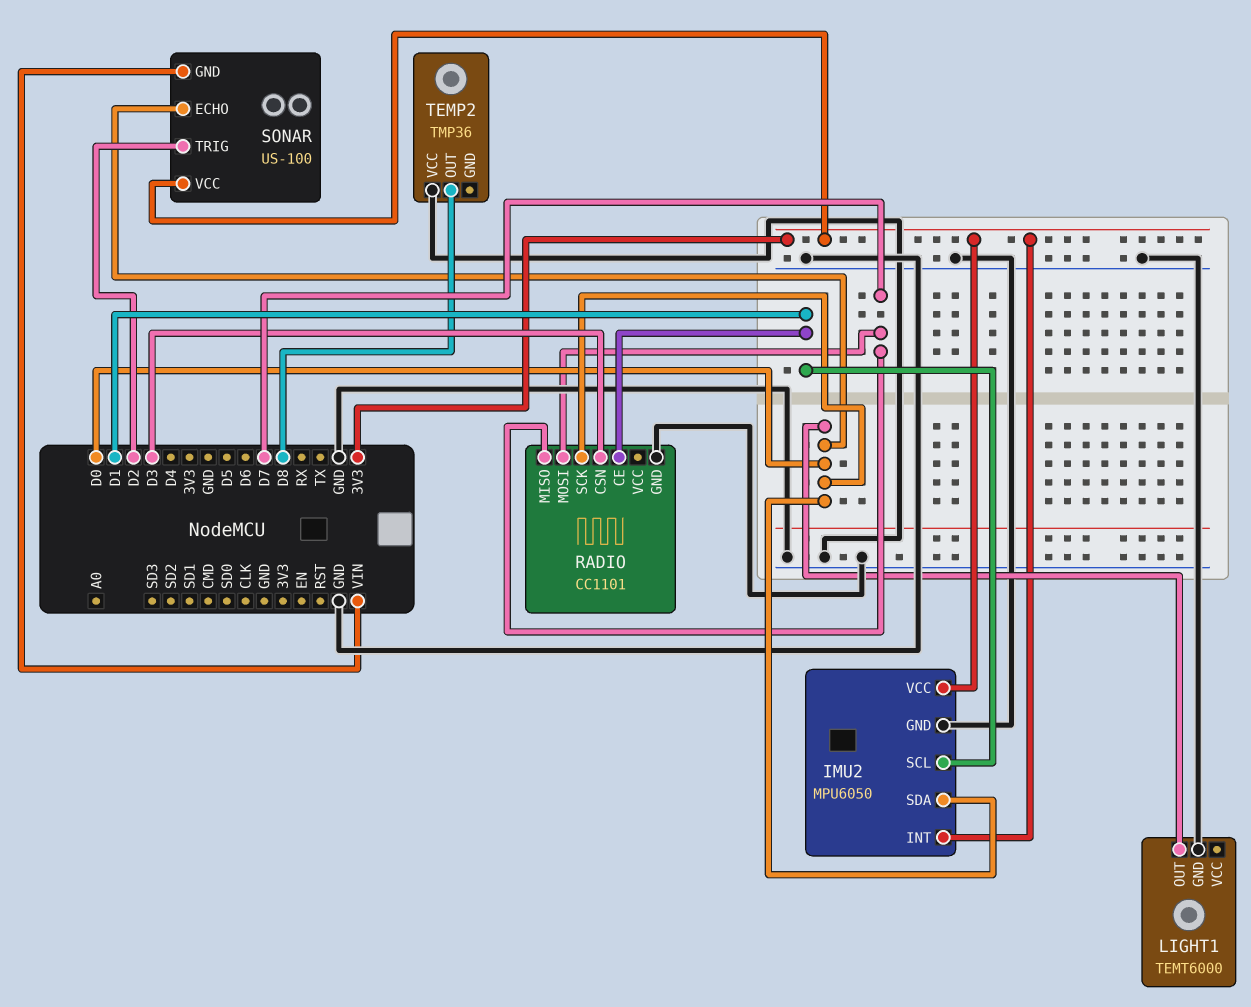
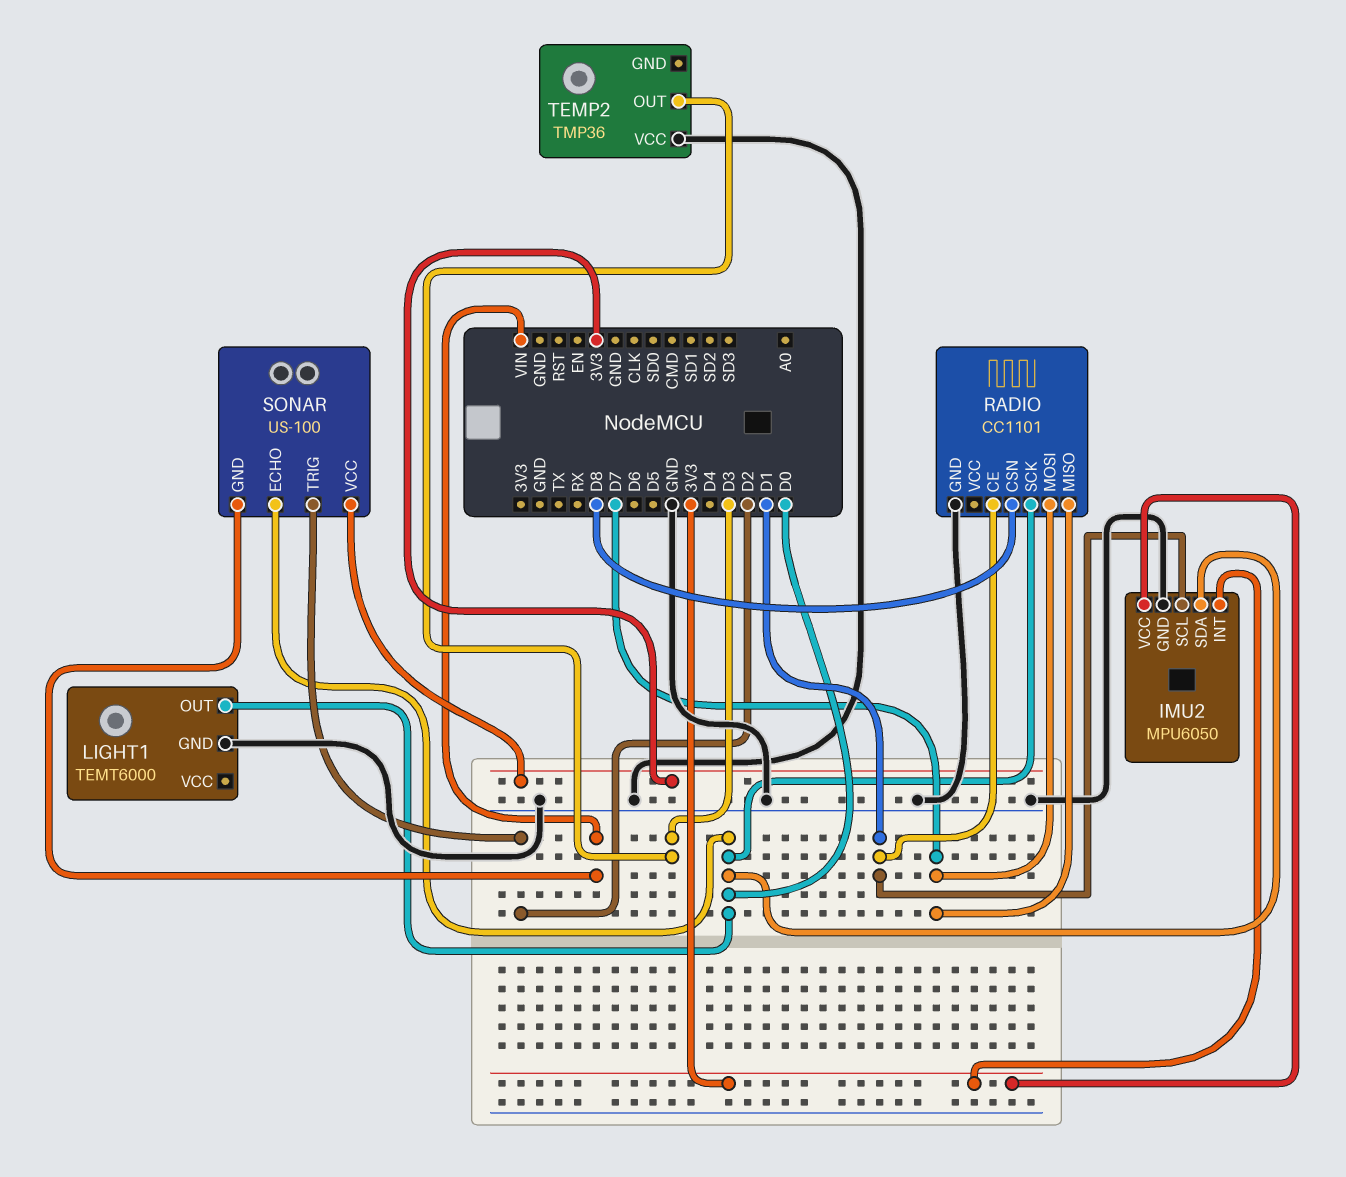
RADIO pin CSN: D3 -> D8
TEMP2 pin OUT: D8 -> D3

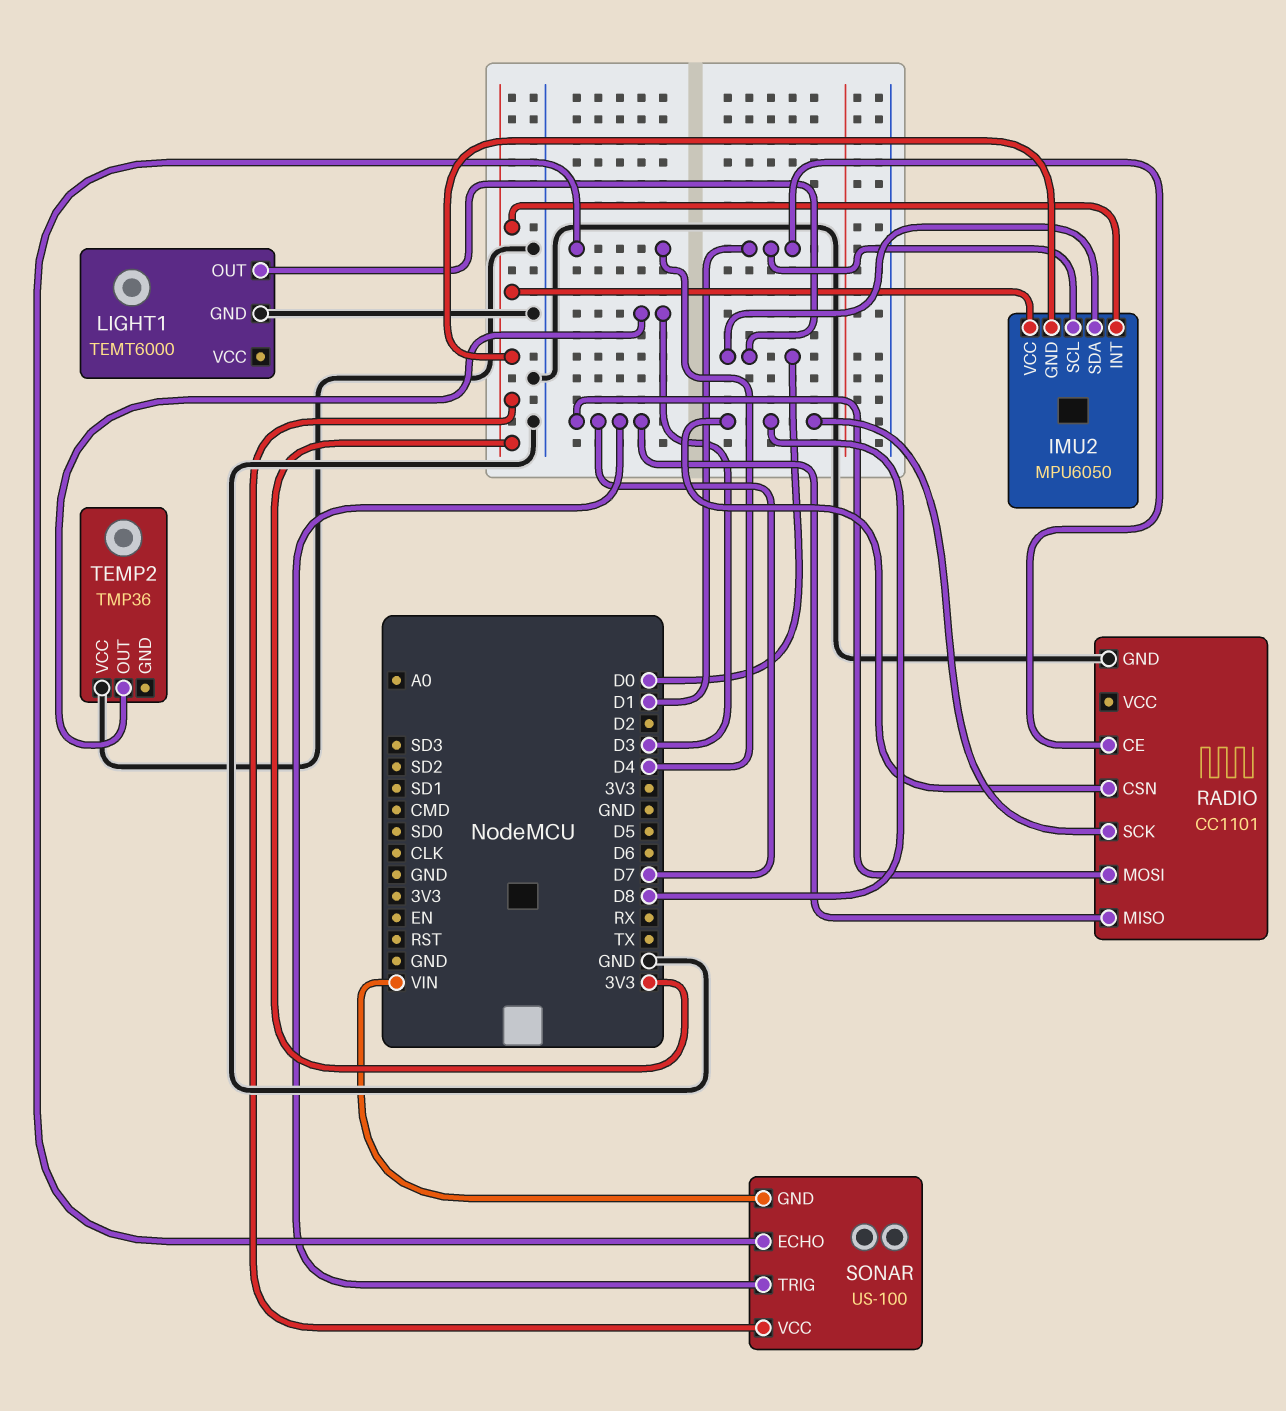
IMU2 pin GND: GND -> 3V3
RADIO pin SCK: D0 -> D8
SONAR pin ECHO: D0 -> D4
SONAR pin TRIG: D2 -> D7

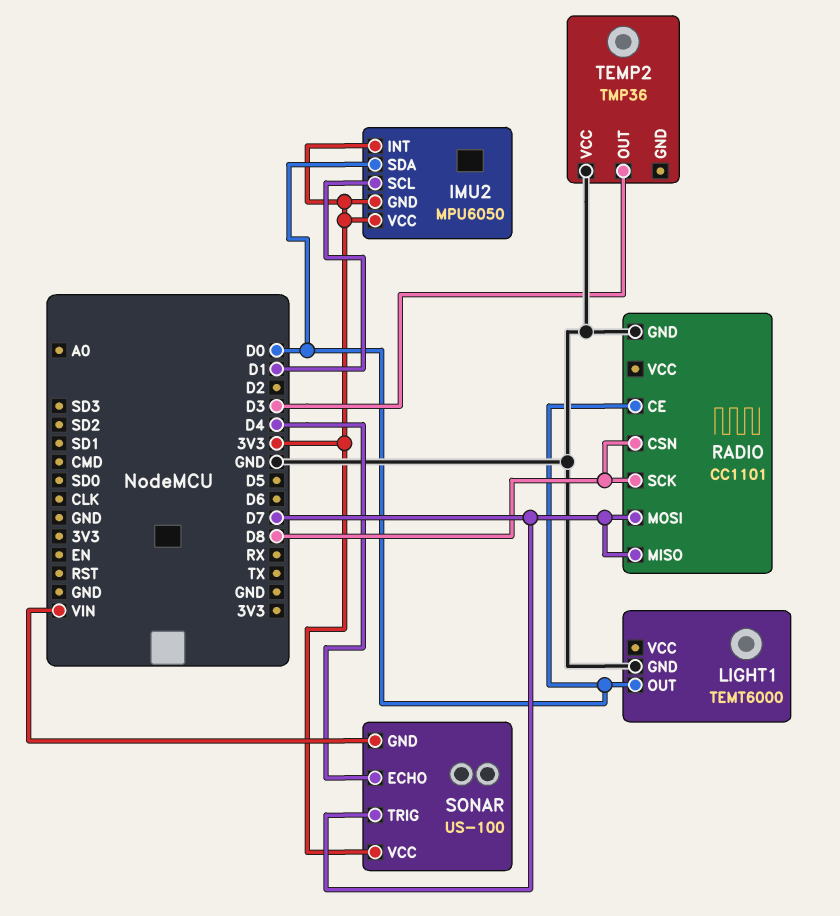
RADIO pin CE: D1 -> D0

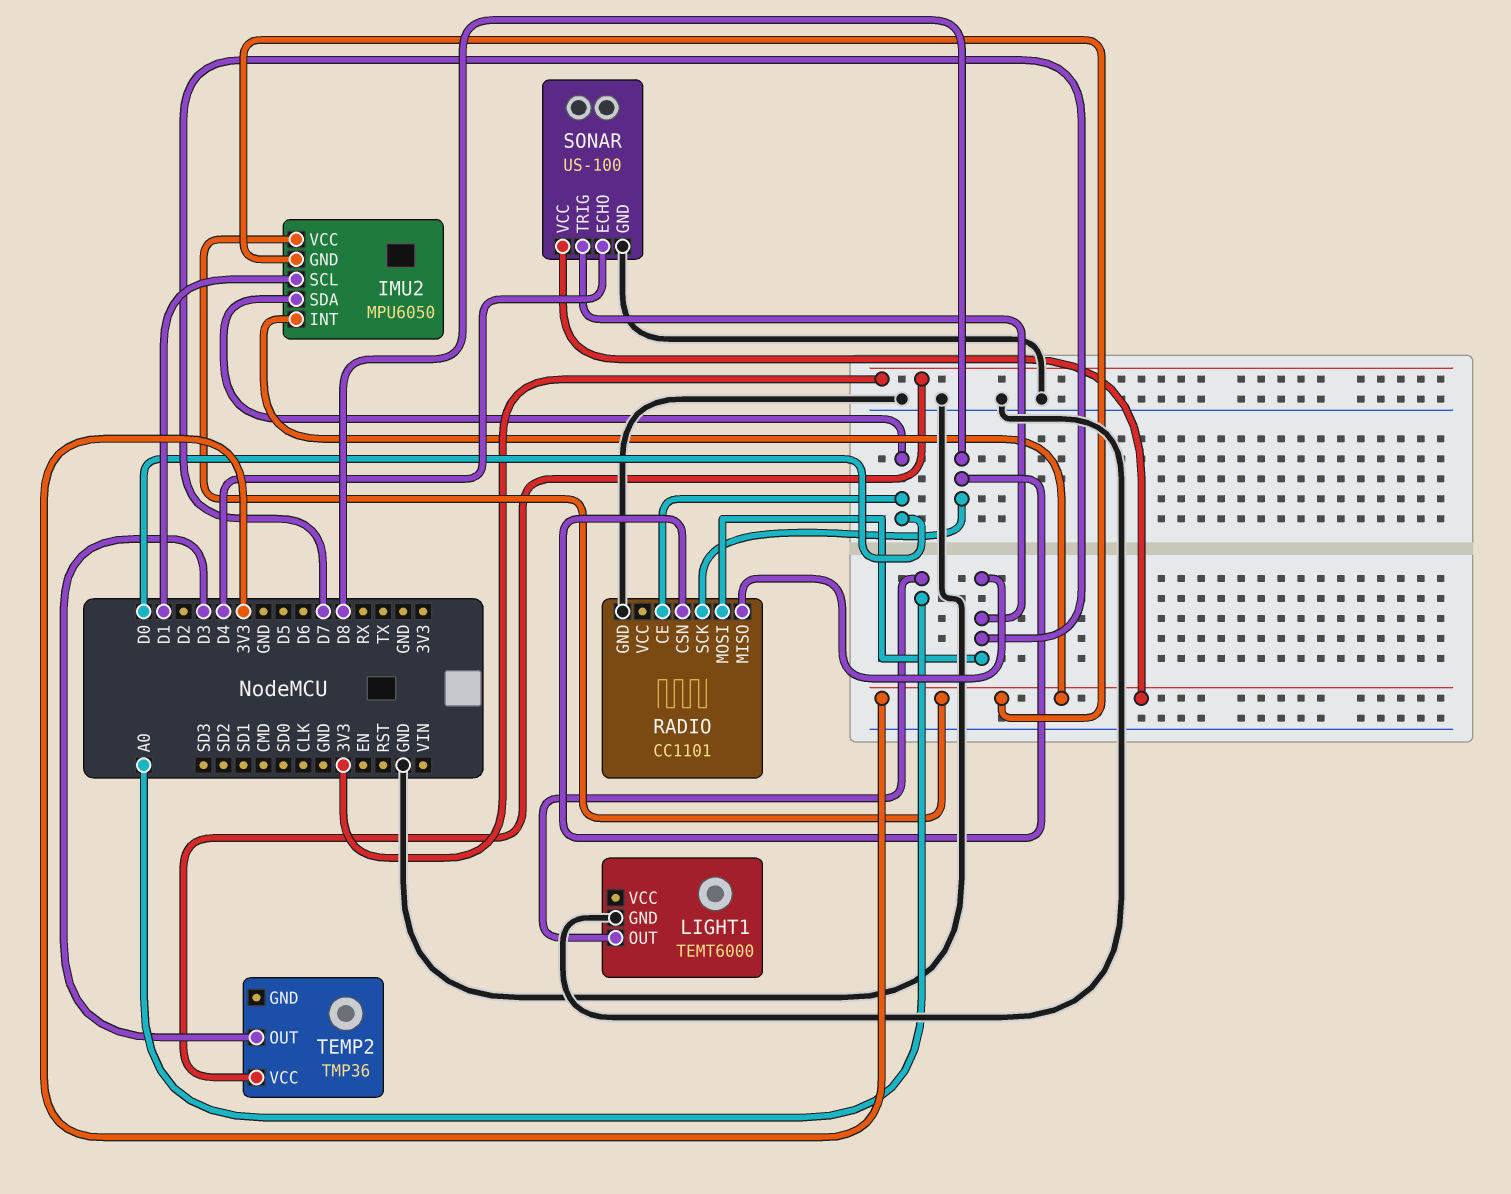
LIGHT1 pin OUT: D0 -> A0
SONAR pin GND: VIN -> GND
TEMP2 pin VCC: GND -> 3V3

